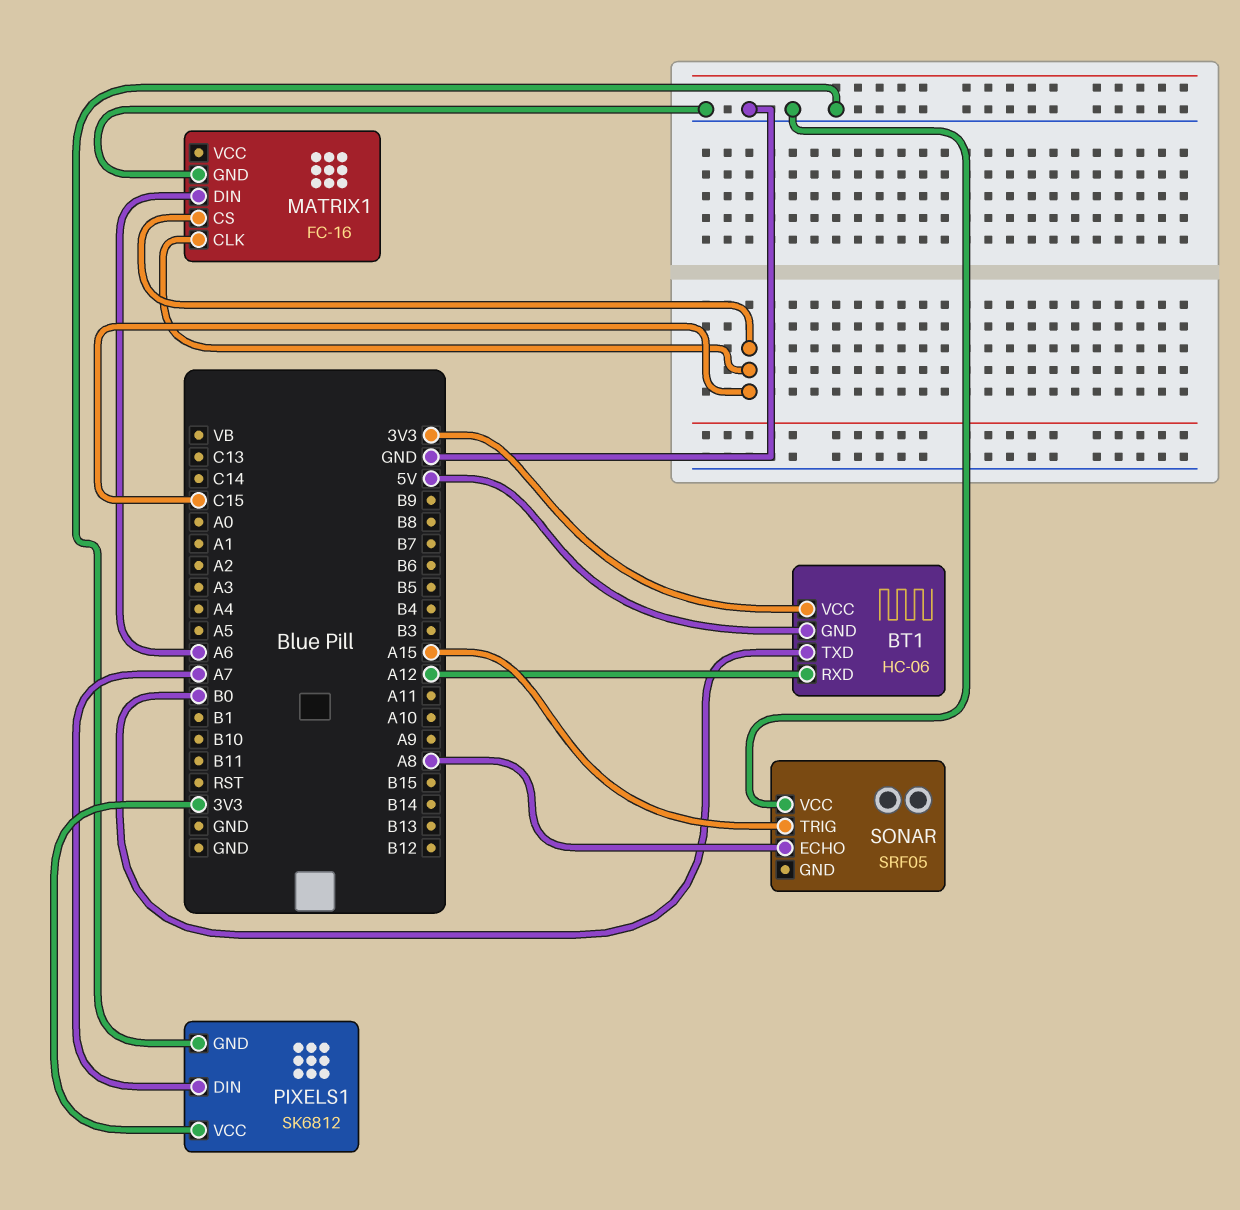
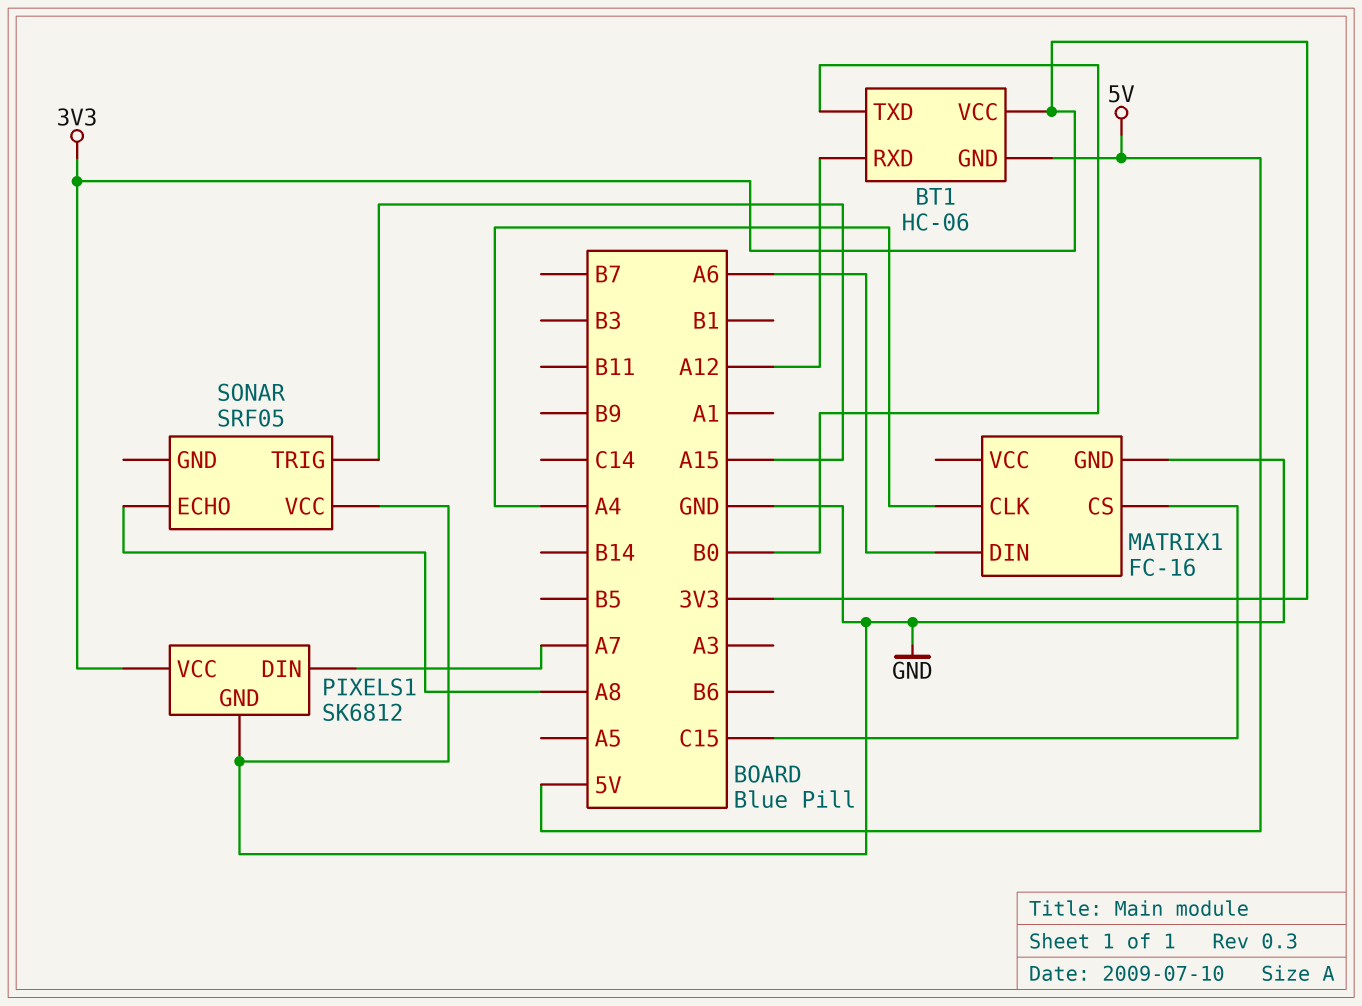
MATRIX1 pin CLK: C15 -> A4

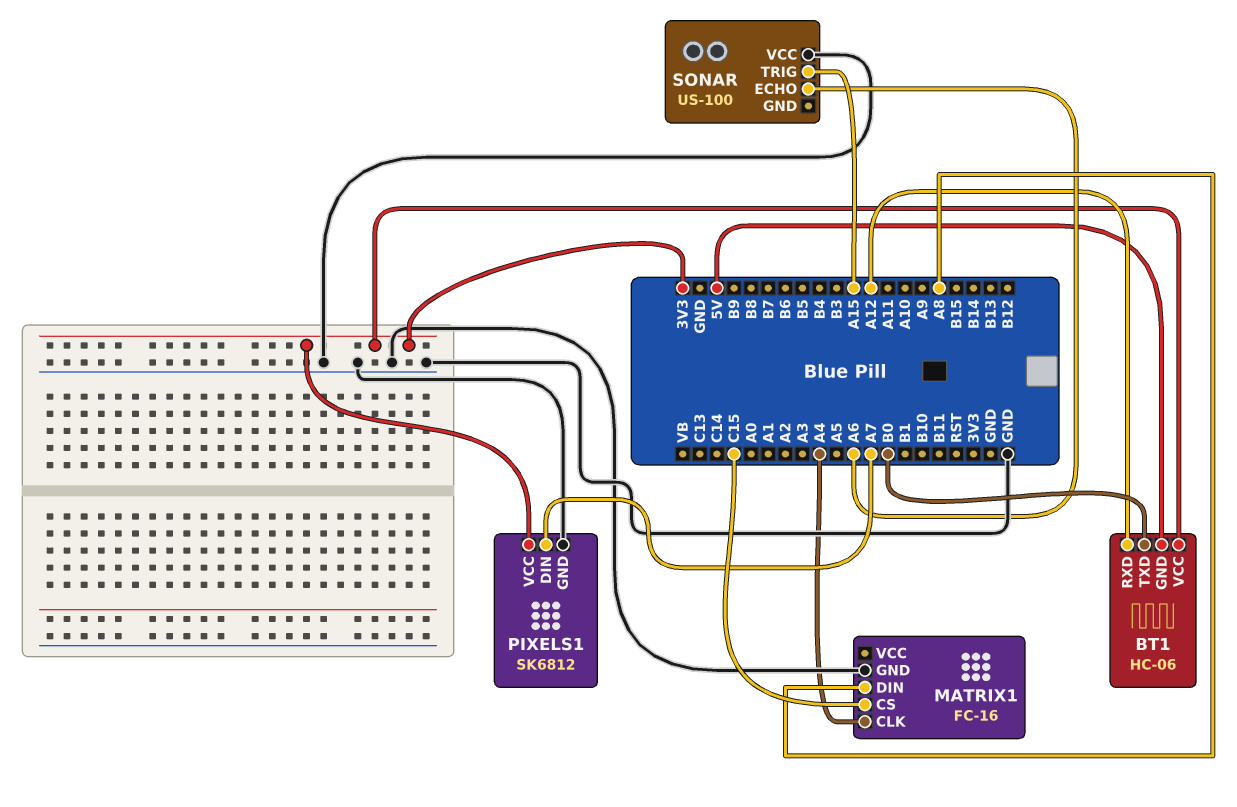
MATRIX1 pin DIN: A6 -> A8
SONAR: SRF05 -> US-100
SONAR pin ECHO: A8 -> A6

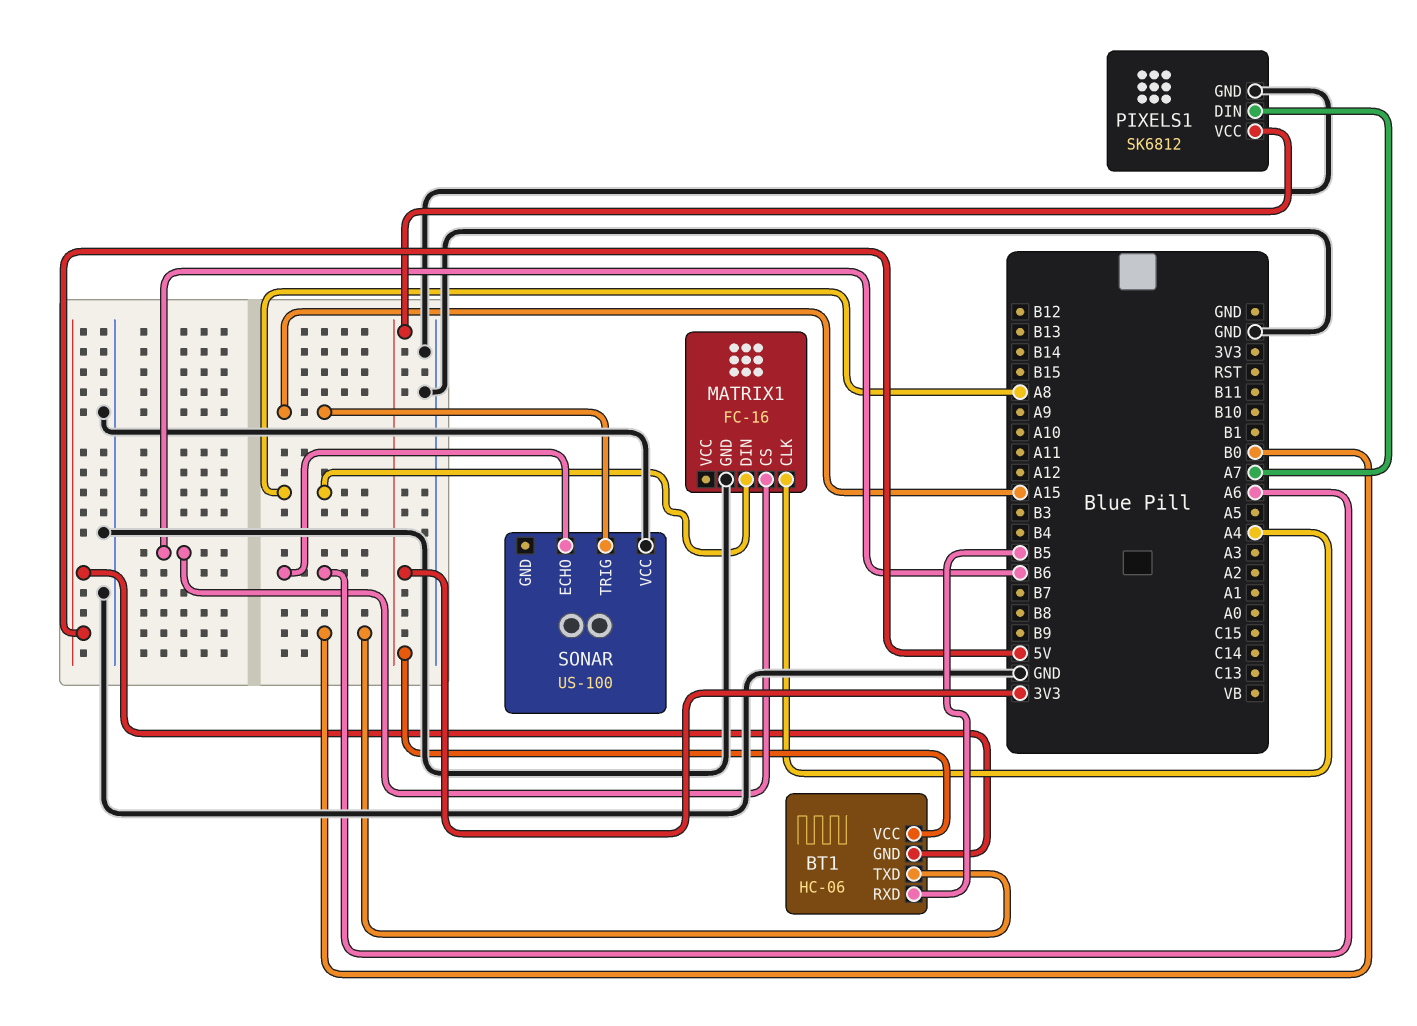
BT1 pin RXD: A12 -> B5
MATRIX1 pin CS: C15 -> B6

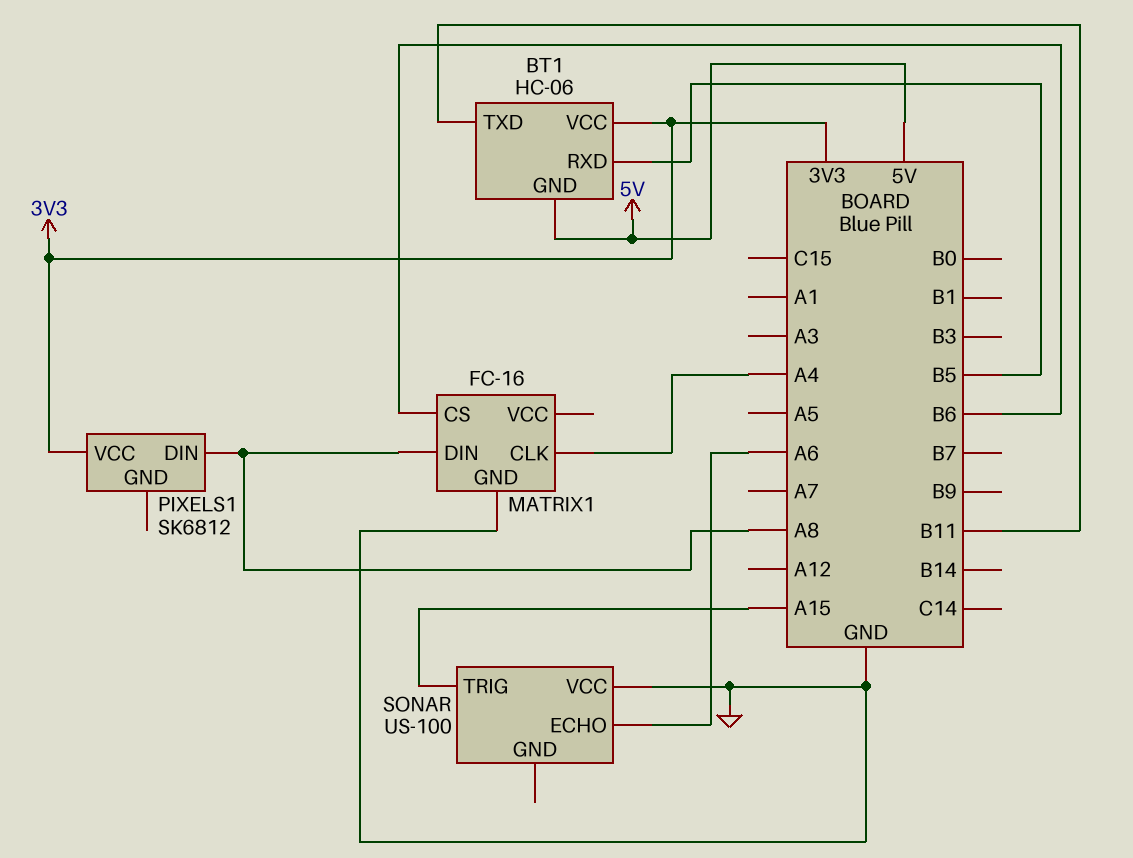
BT1 pin TXD: B0 -> B11
PIXELS1 pin DIN: A7 -> A8
PIXELS1 pin GND: GND -> none

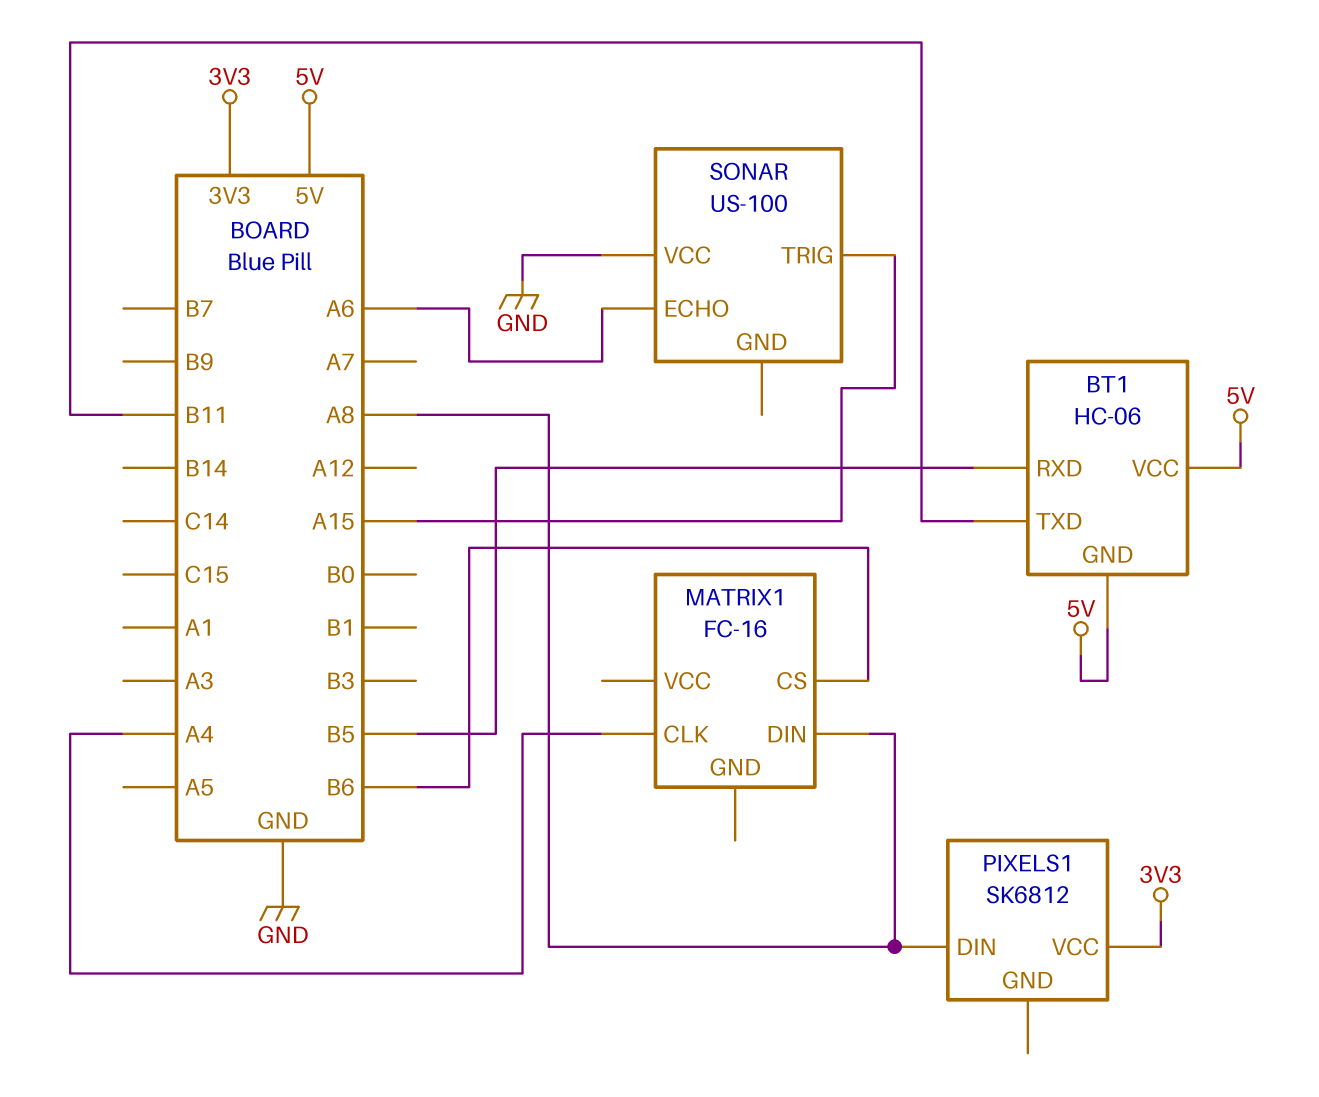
BT1 pin VCC: 3V3 -> 5V
MATRIX1 pin GND: GND -> none

